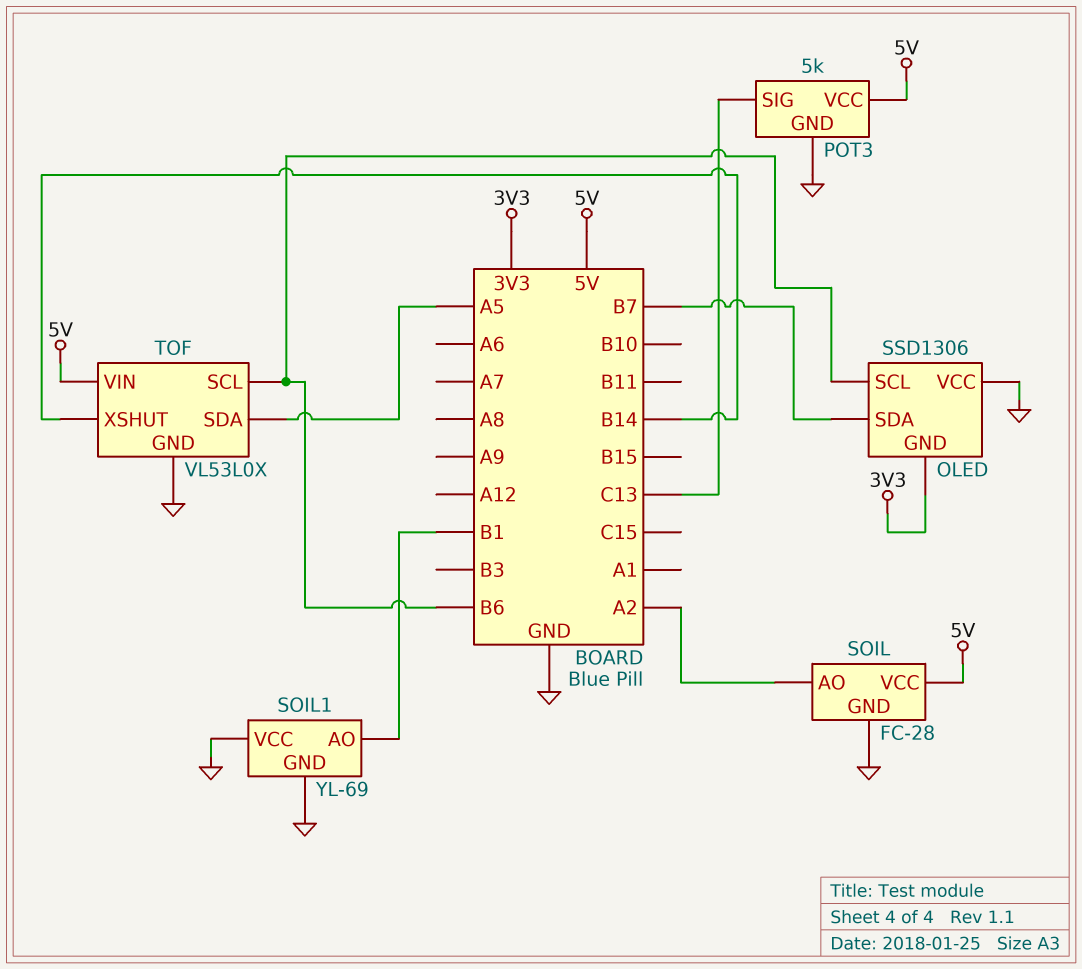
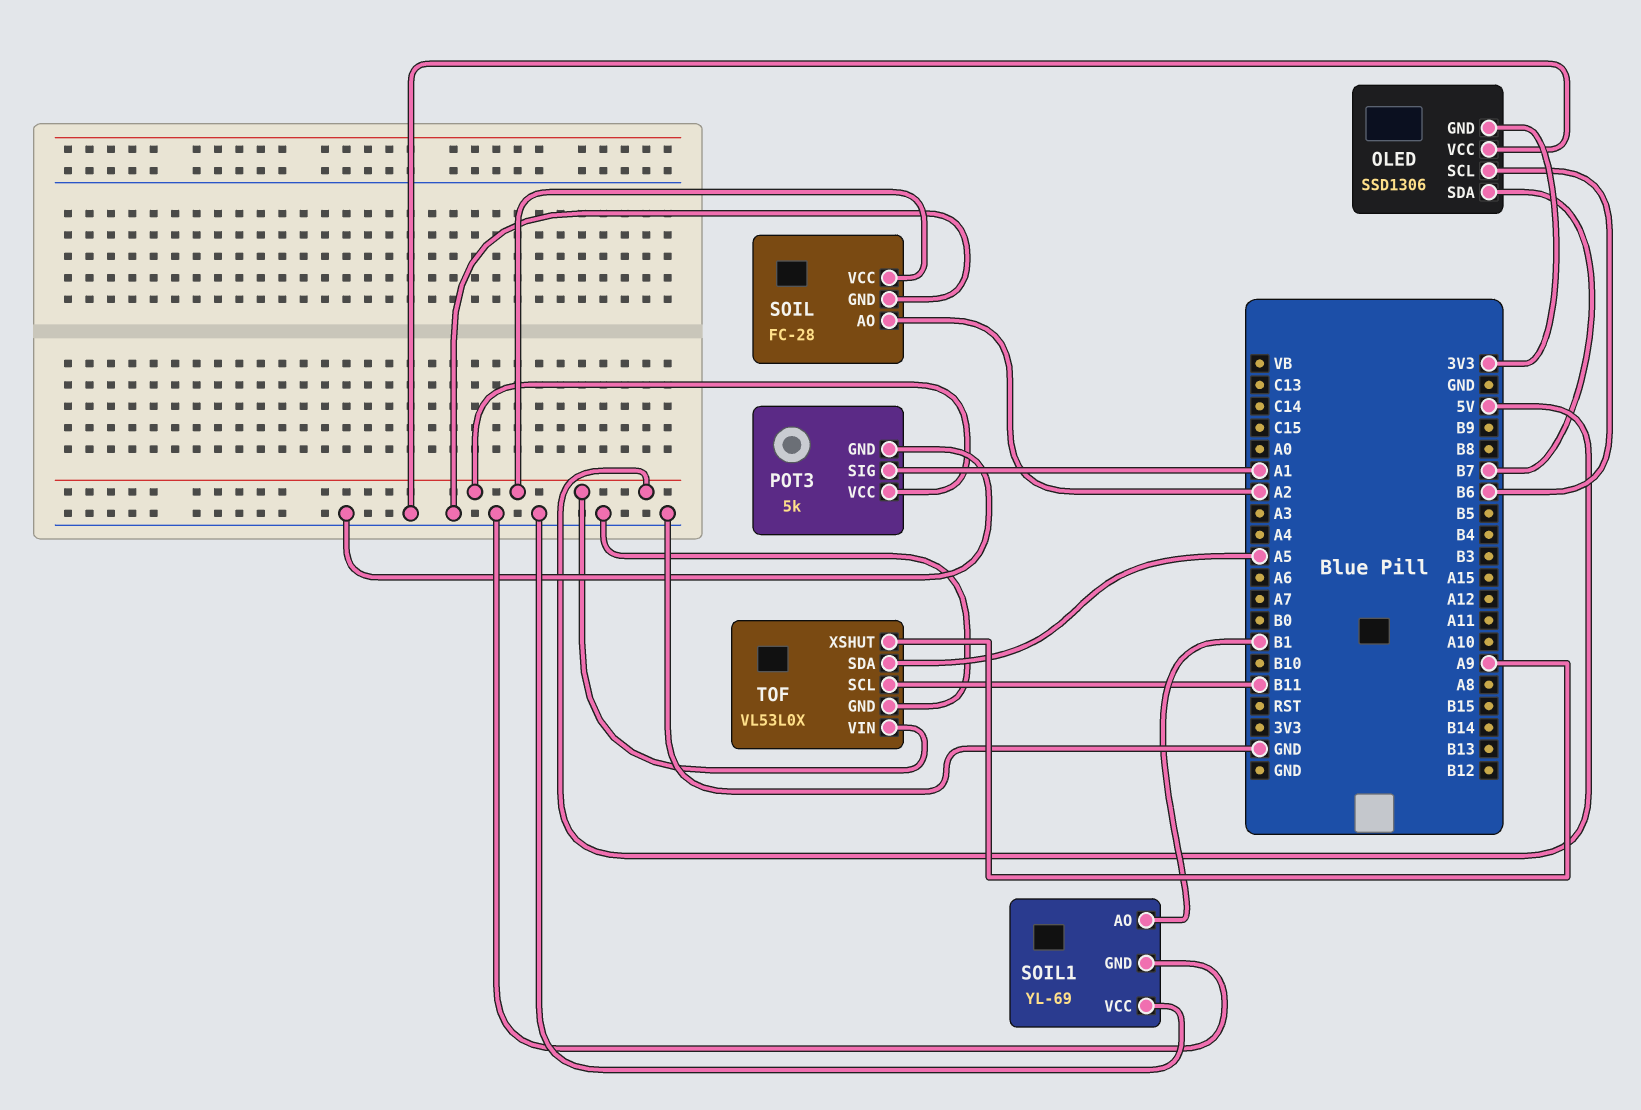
POT3 pin SIG: C13 -> A1
TOF pin SCL: B6 -> B11
TOF pin XSHUT: B14 -> A9

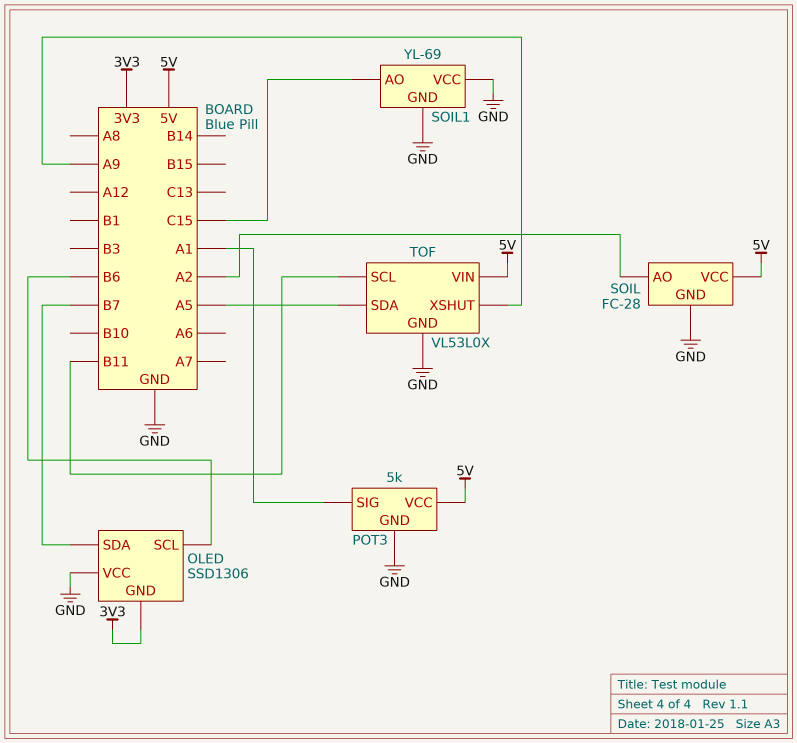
SOIL1 pin AO: B1 -> C15

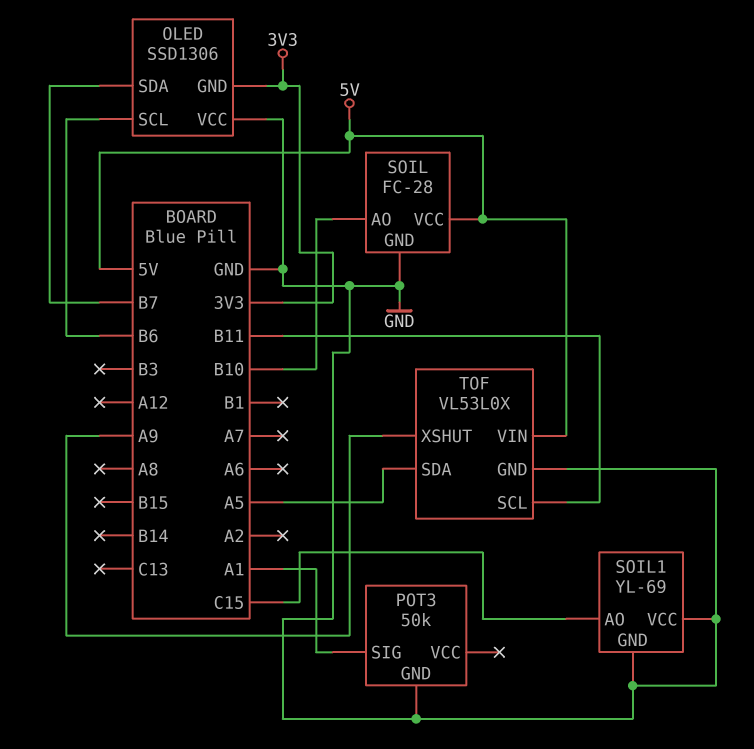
POT3: 5k -> 50k
POT3 pin VCC: 5V -> none
SOIL pin AO: A2 -> B10

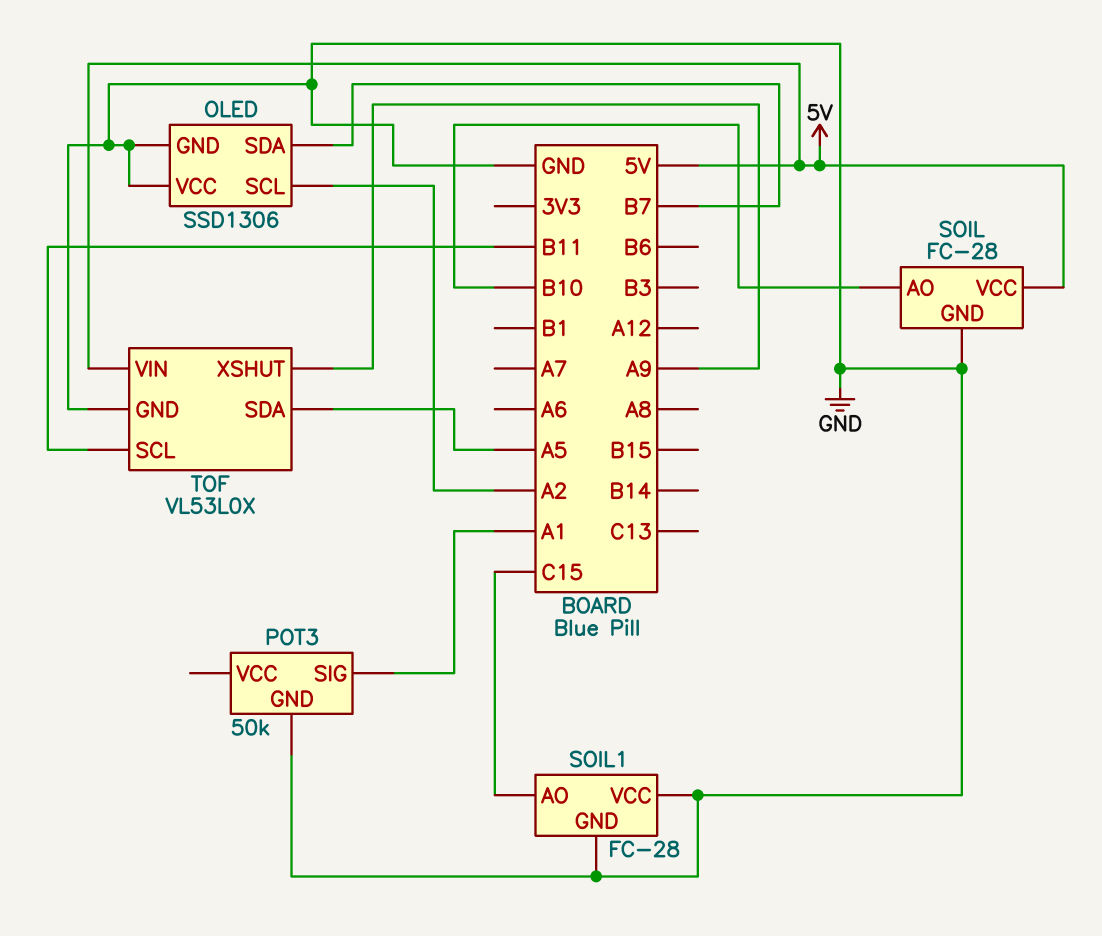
OLED pin GND: 3V3 -> GND
OLED pin SCL: B6 -> A2
SOIL1: YL-69 -> FC-28

